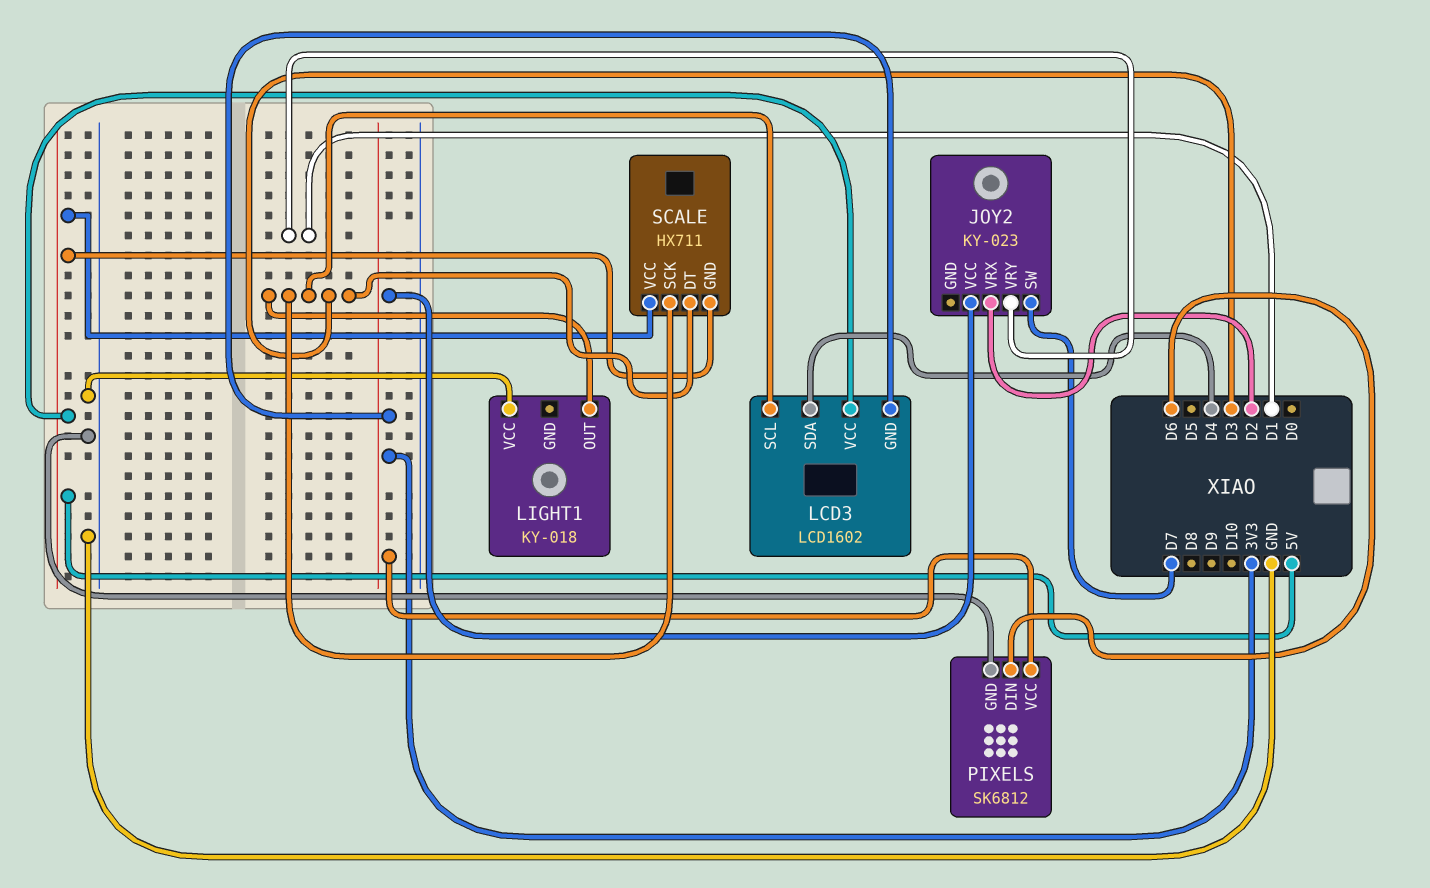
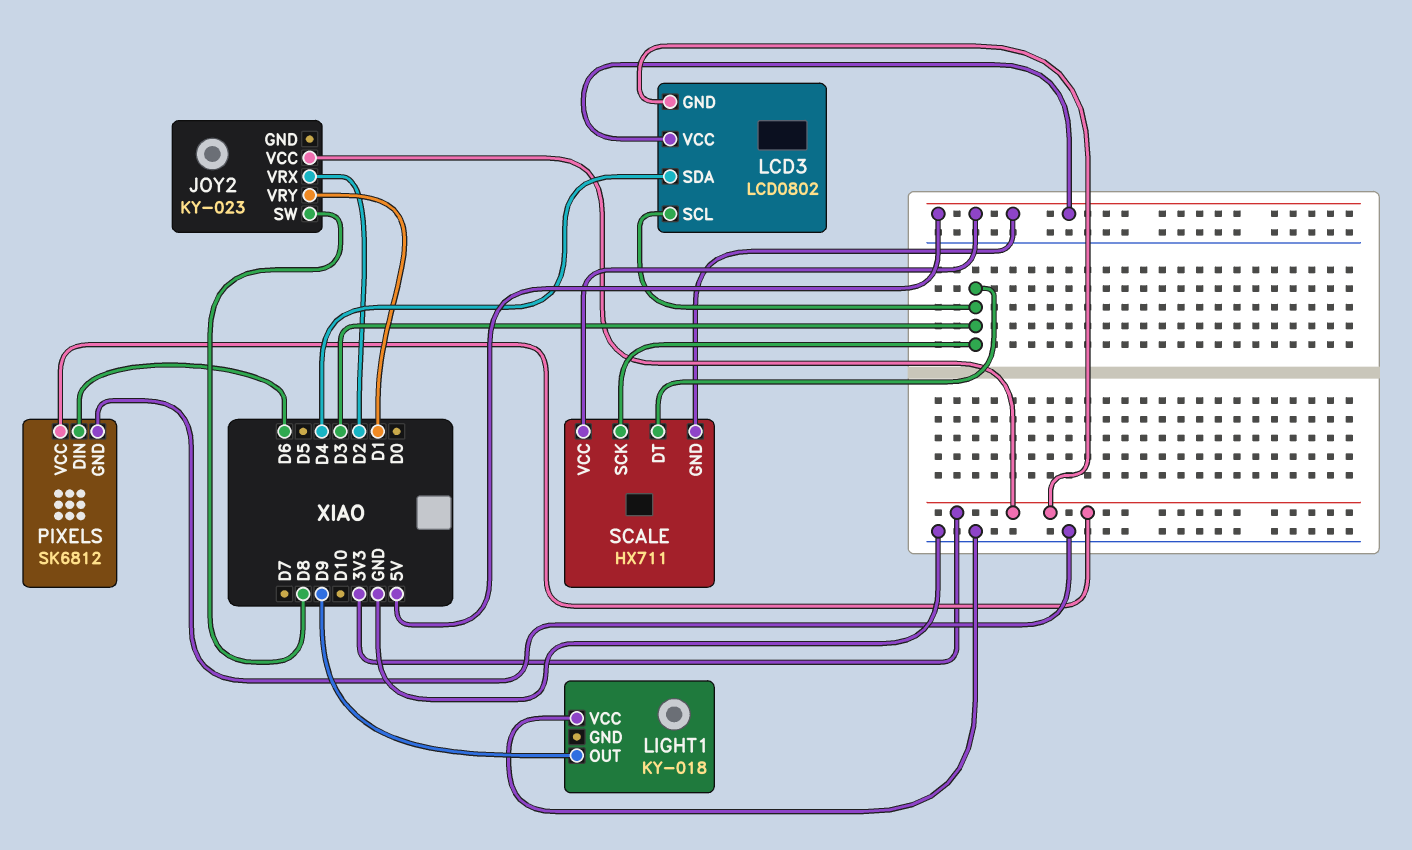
JOY2 pin SW: D7 -> D8
LCD3: LCD1602 -> LCD0802
LIGHT1 pin OUT: D3 -> D9

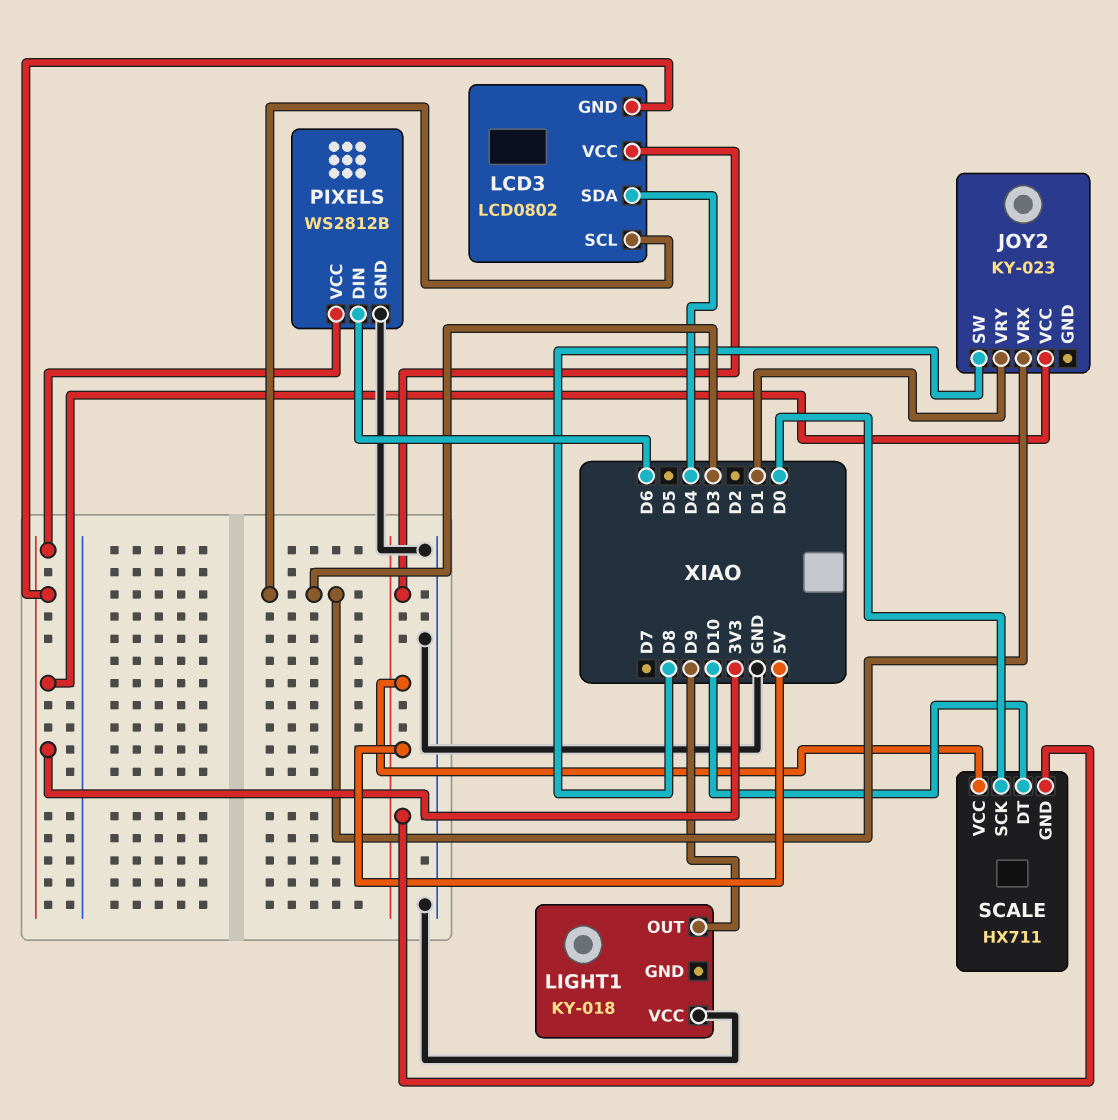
JOY2 pin VRX: D2 -> D3
PIXELS: SK6812 -> WS2812B
SCALE pin DT: D3 -> D10
SCALE pin SCK: D3 -> D0

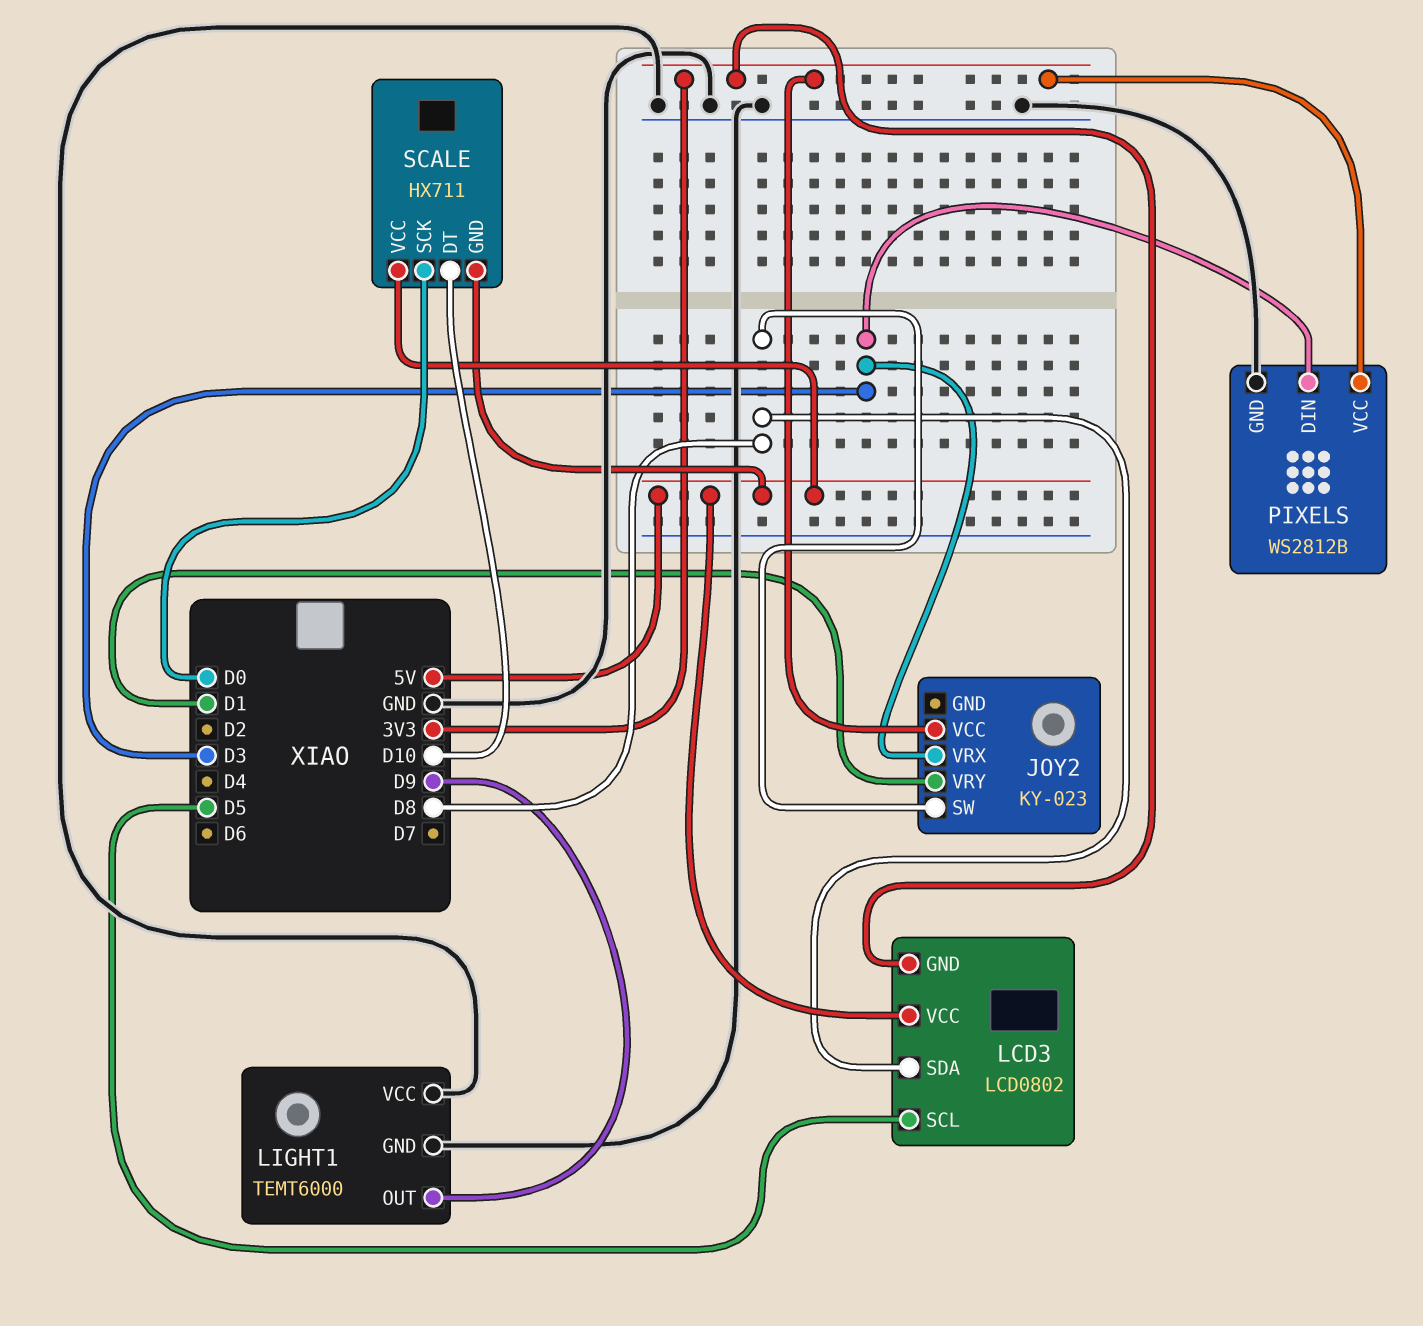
LCD3 pin SCL: D3 -> D5
LCD3 pin SDA: D4 -> D8
LIGHT1: KY-018 -> TEMT6000
LIGHT1 pin GND: none -> GND
PIXELS pin DIN: D6 -> D3

